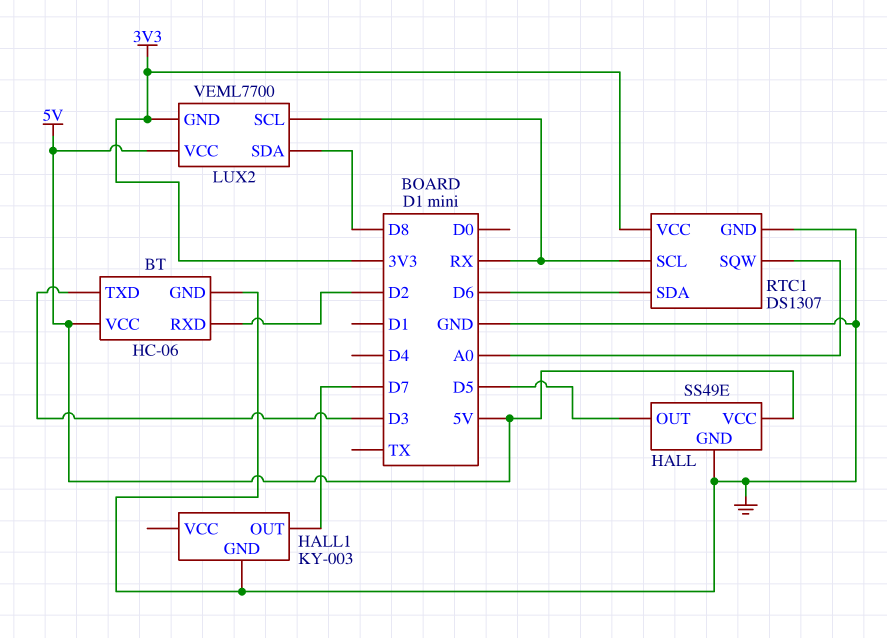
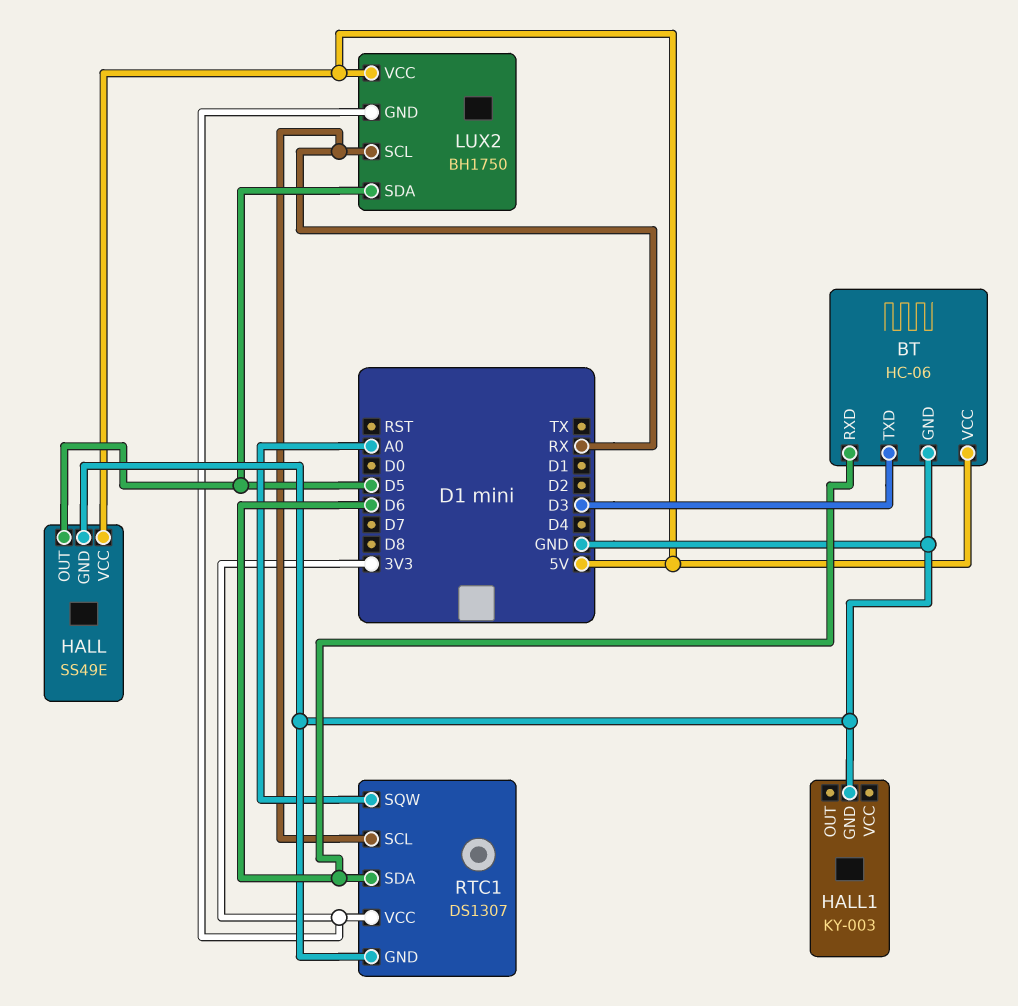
BT pin RXD: D2 -> D6
HALL1 pin OUT: D7 -> none
LUX2: VEML7700 -> BH1750
LUX2 pin SDA: D8 -> D5

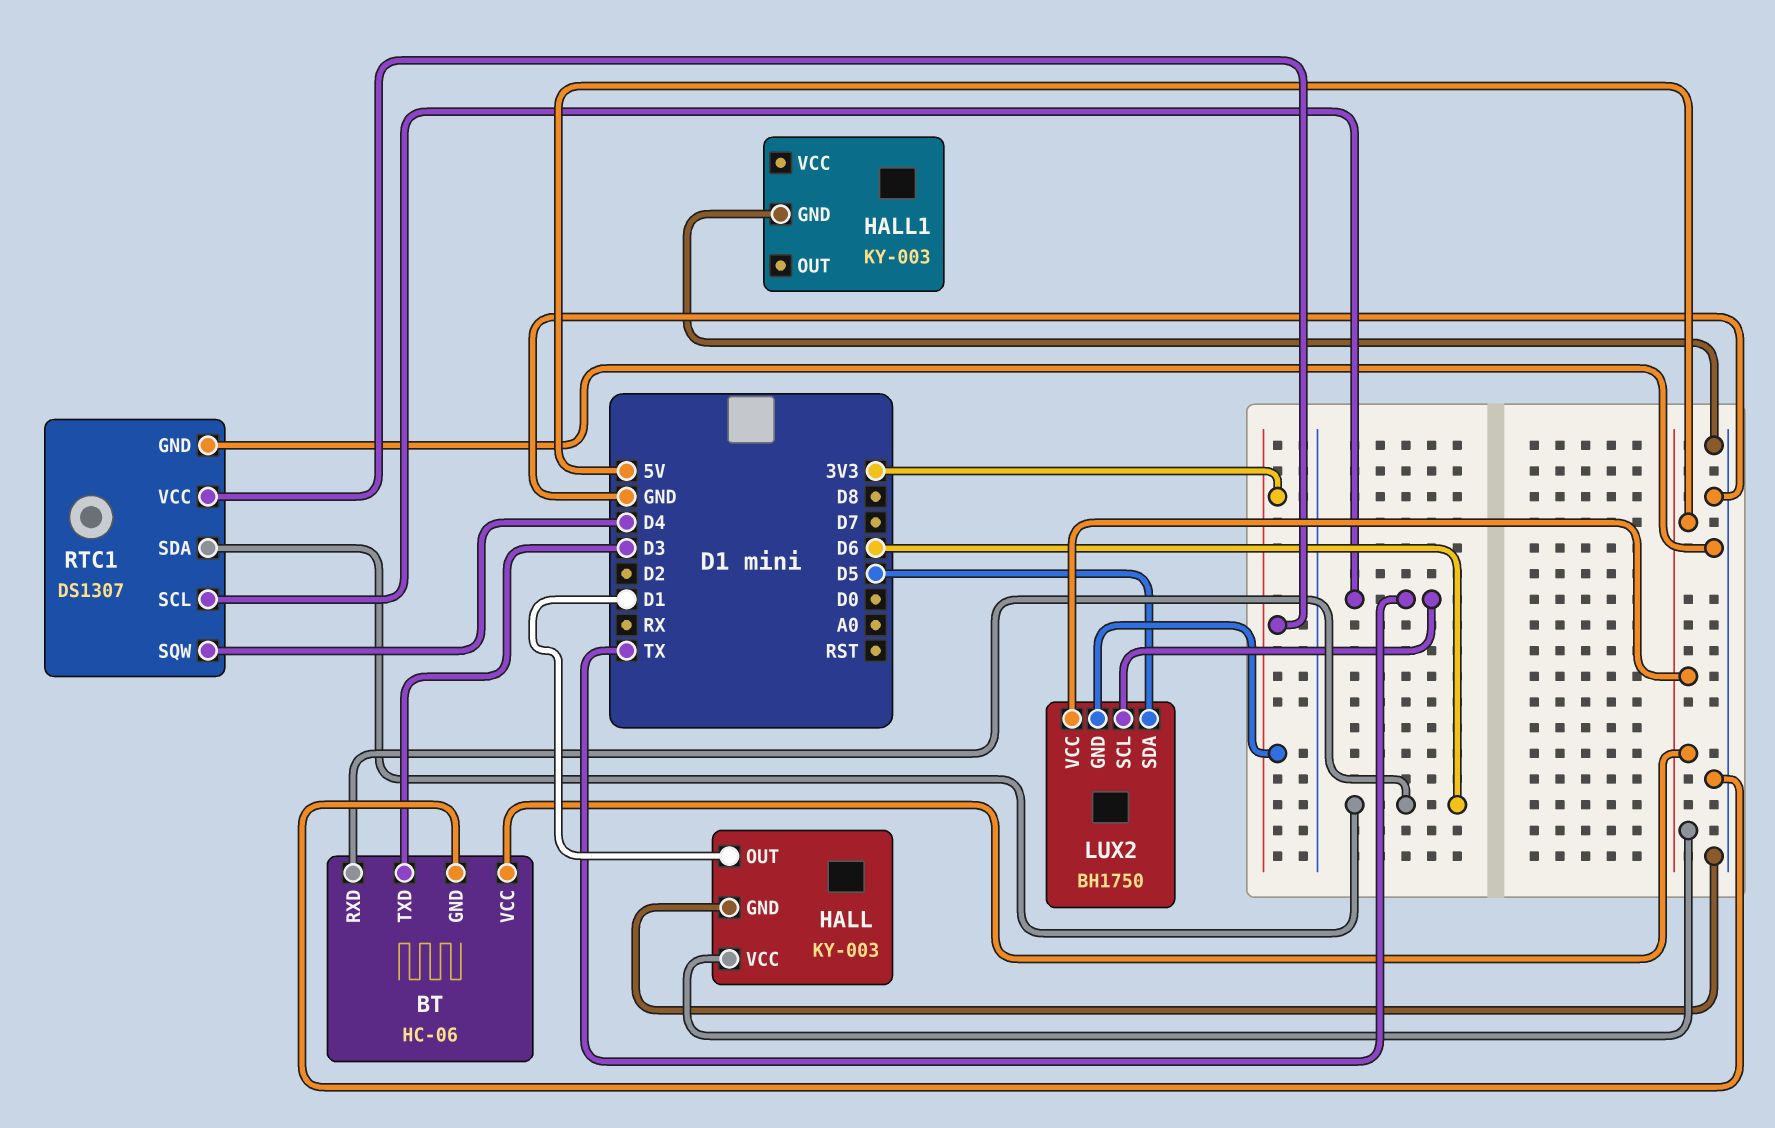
HALL: SS49E -> KY-003
HALL pin OUT: D5 -> D1
LUX2 pin SCL: RX -> TX
RTC1 pin SCL: RX -> TX
RTC1 pin SQW: A0 -> D4

